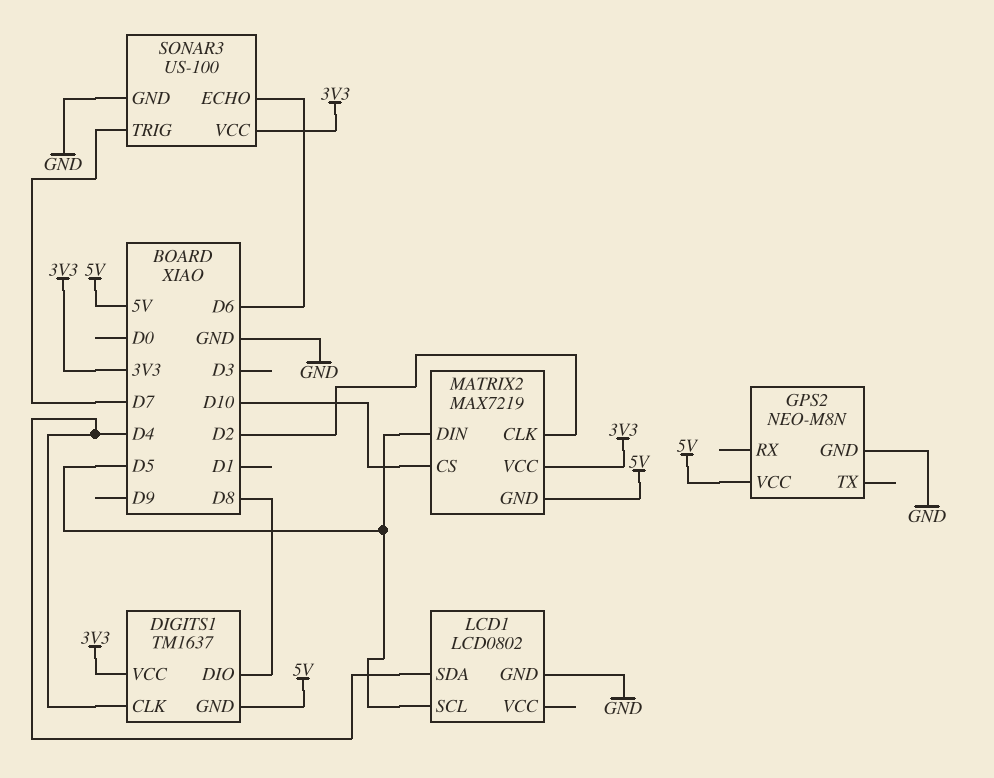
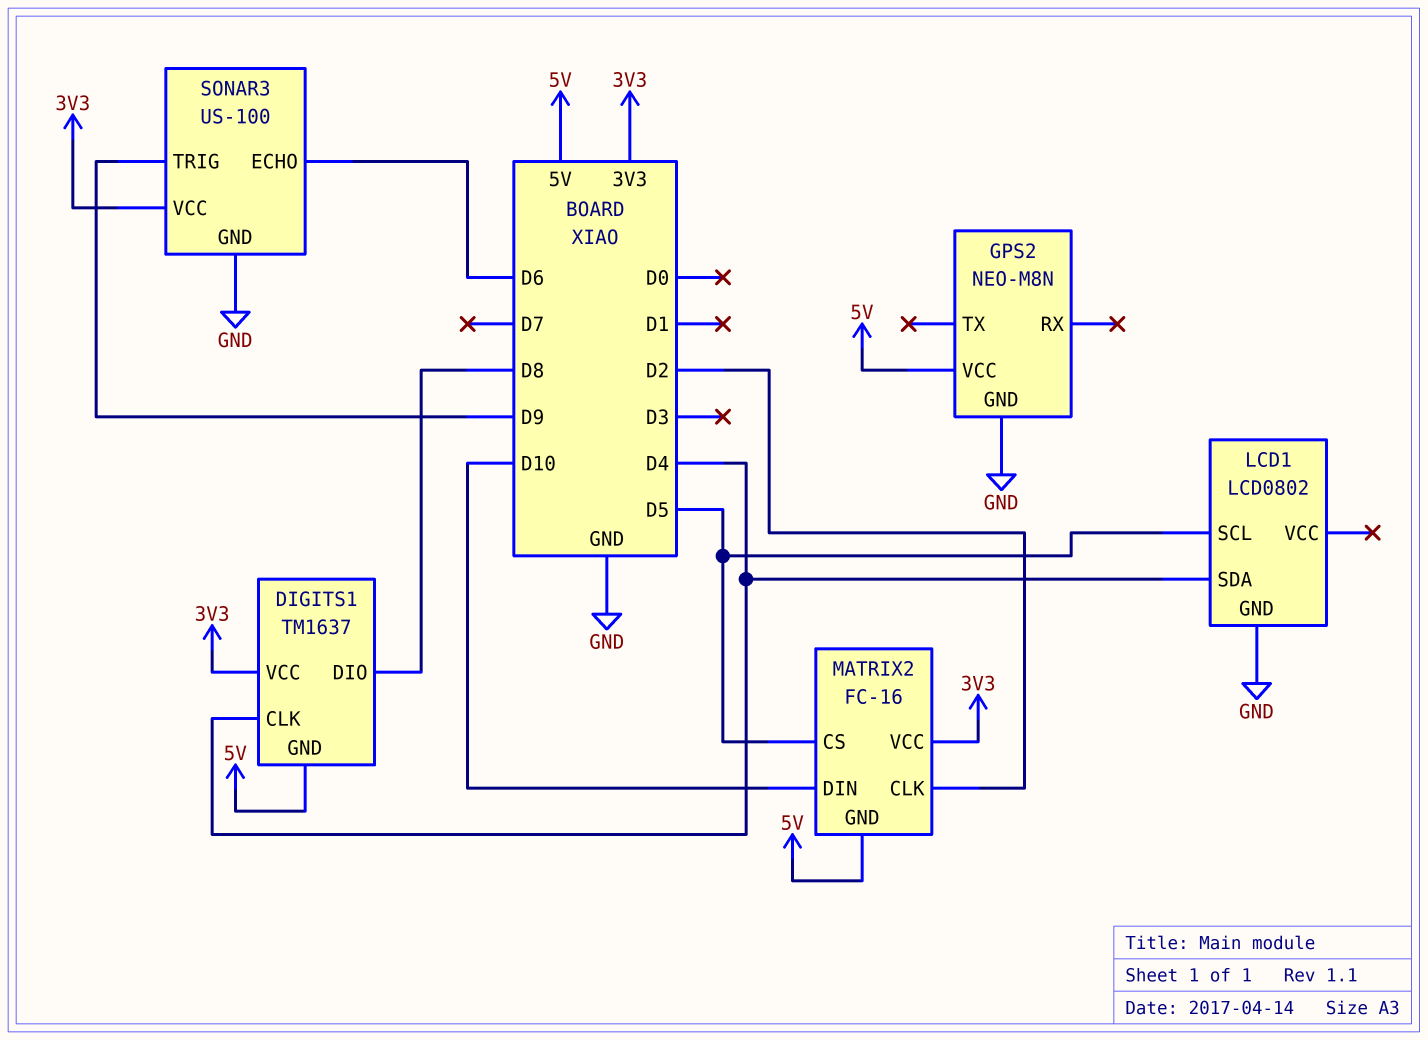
MATRIX2: MAX7219 -> FC-16
MATRIX2 pin CS: D10 -> D5
MATRIX2 pin DIN: D5 -> D10
SONAR3 pin TRIG: D7 -> D9

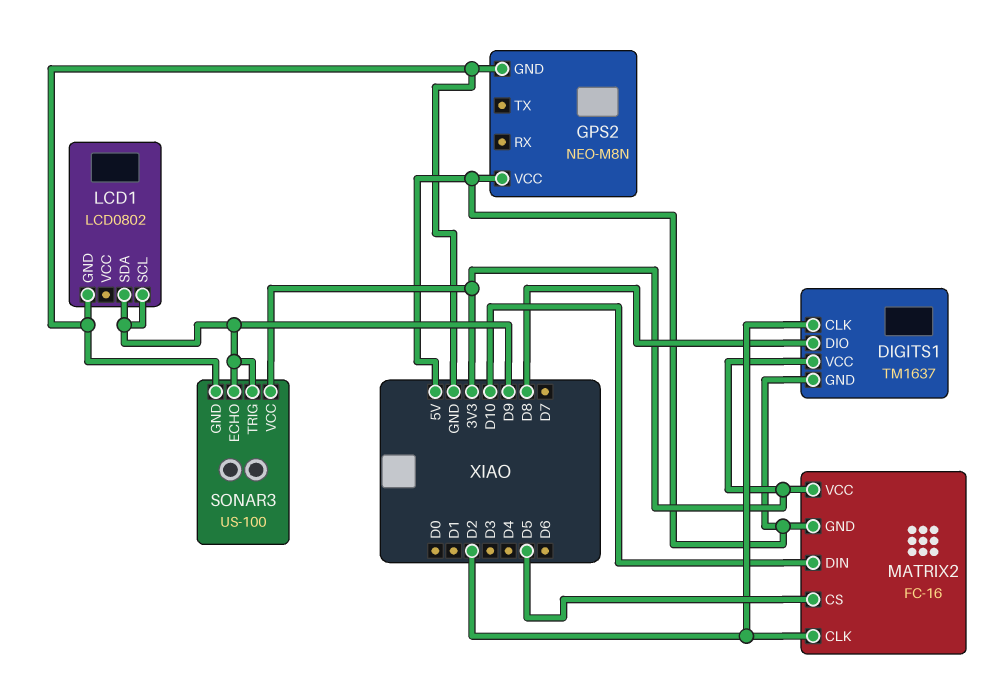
DIGITS1 pin CLK: D4 -> D2
LCD1 pin SCL: D5 -> D9
LCD1 pin SDA: D4 -> D9
SONAR3 pin ECHO: D6 -> D9

